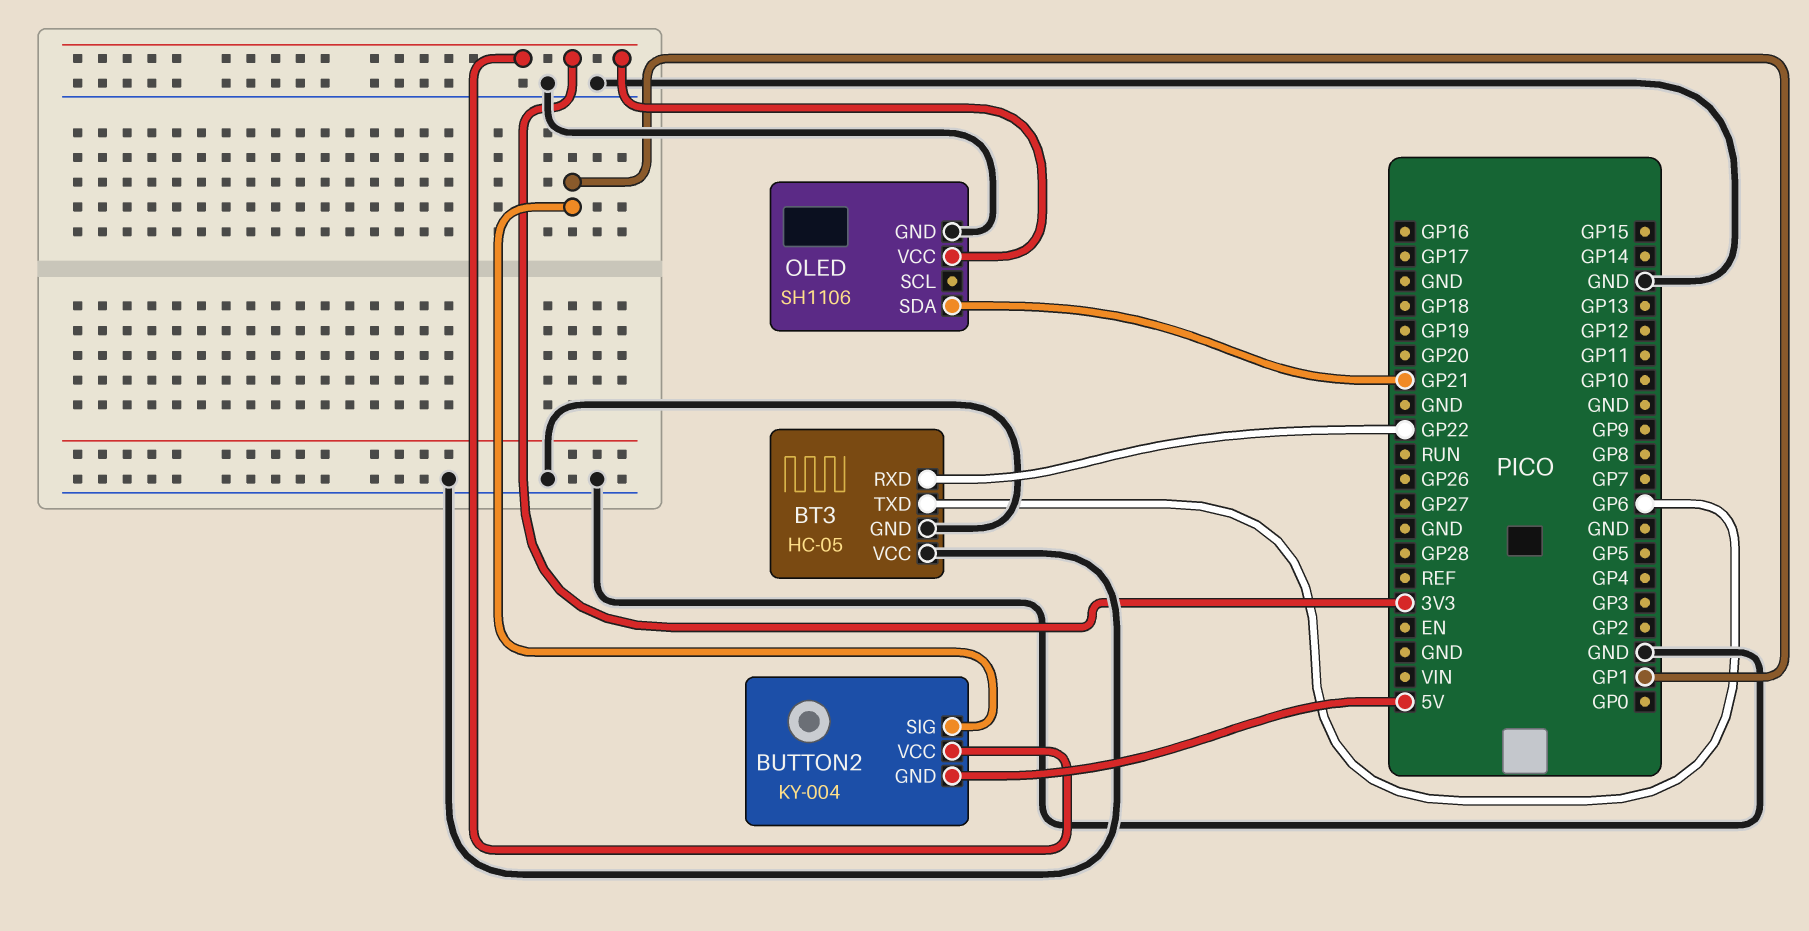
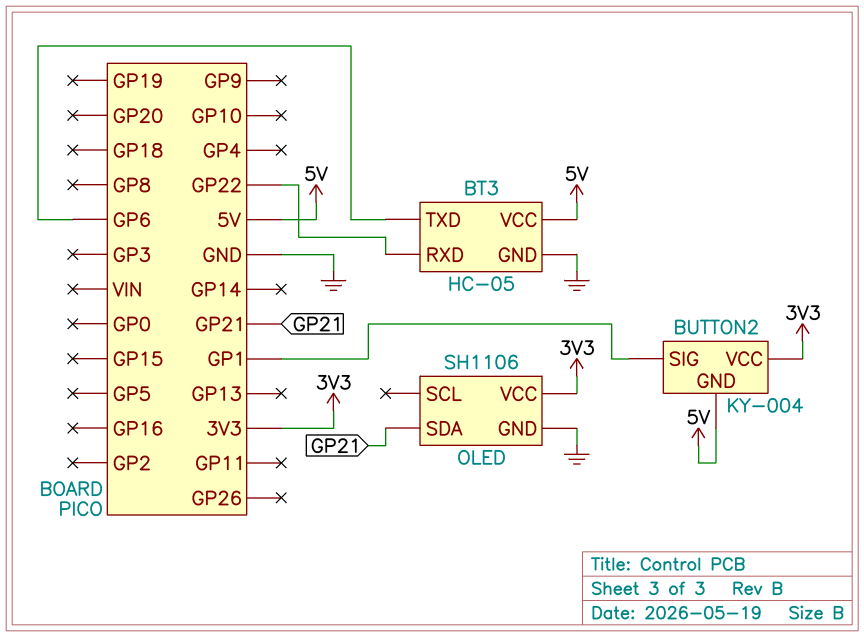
BT3 pin VCC: GND -> 5V

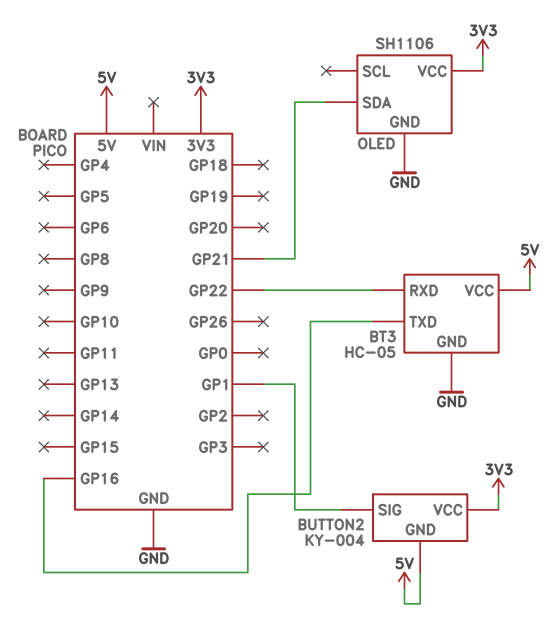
BT3 pin TXD: GP6 -> GP16

